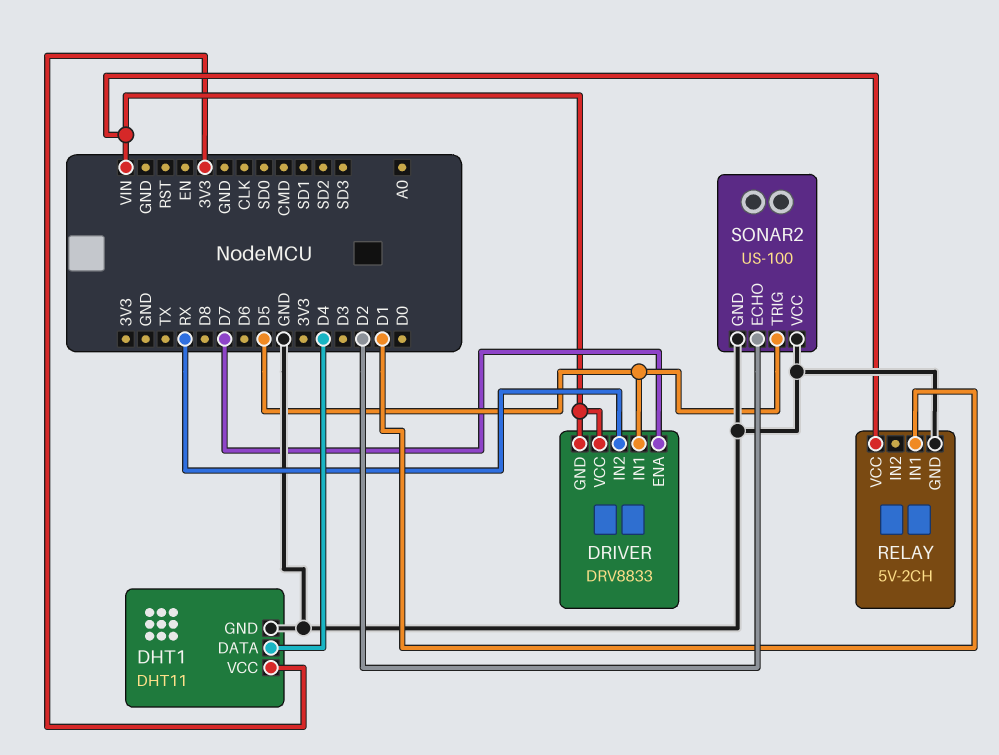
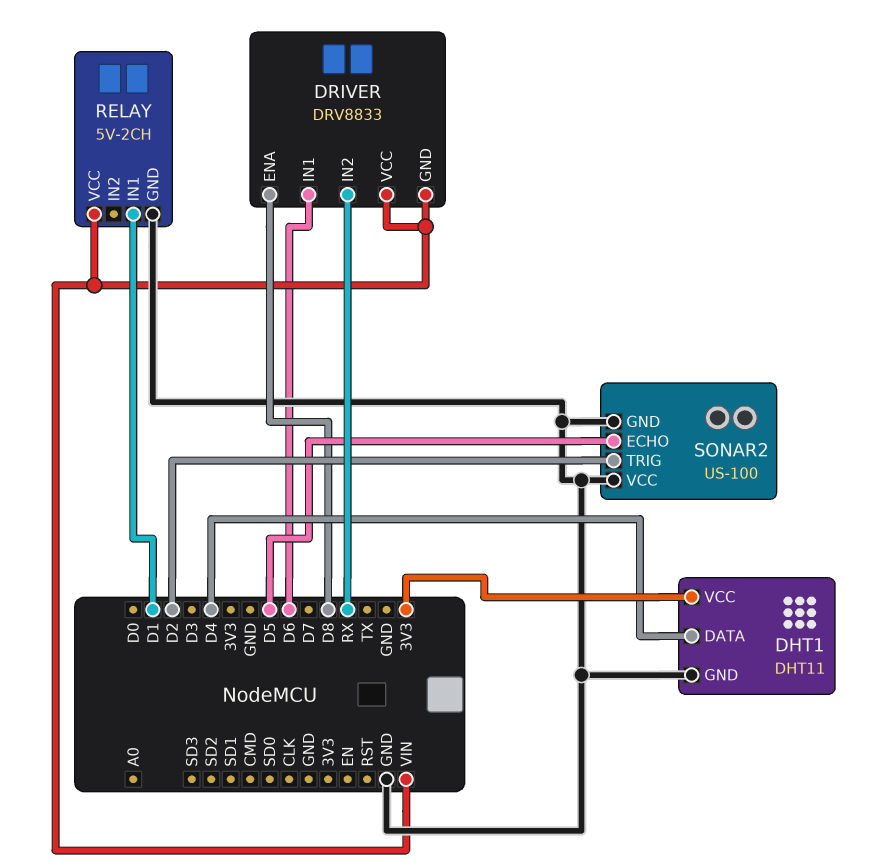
DRIVER pin ENA: D7 -> D8
DRIVER pin IN1: D5 -> D6
SONAR2 pin ECHO: D2 -> D5
SONAR2 pin TRIG: D5 -> D2

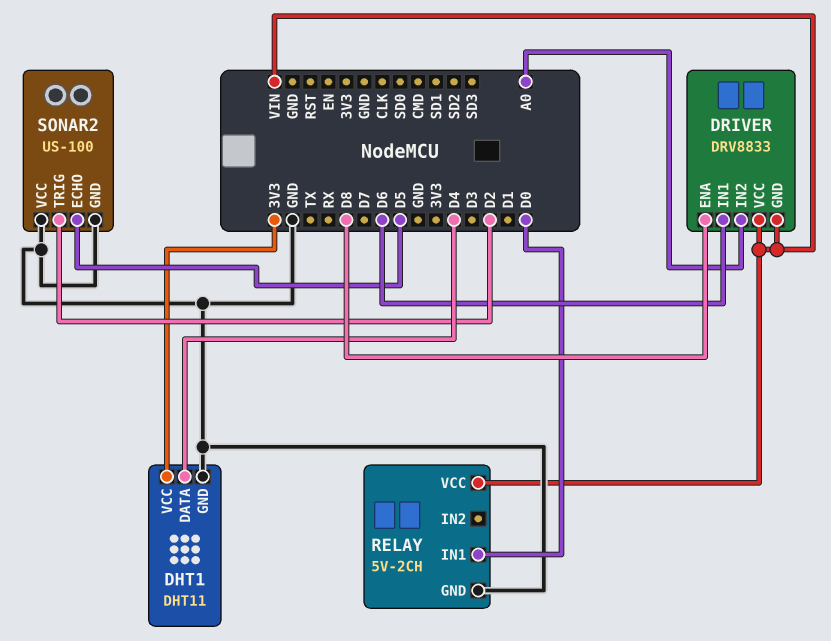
DRIVER pin IN2: RX -> A0
RELAY pin IN1: D1 -> D0

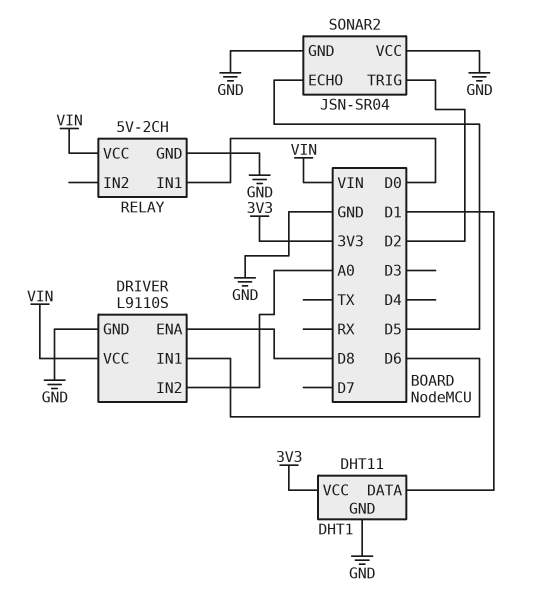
DHT1 pin DATA: D4 -> D1
DRIVER: DRV8833 -> L9110S
DRIVER pin GND: VIN -> GND
SONAR2: US-100 -> JSN-SR04

